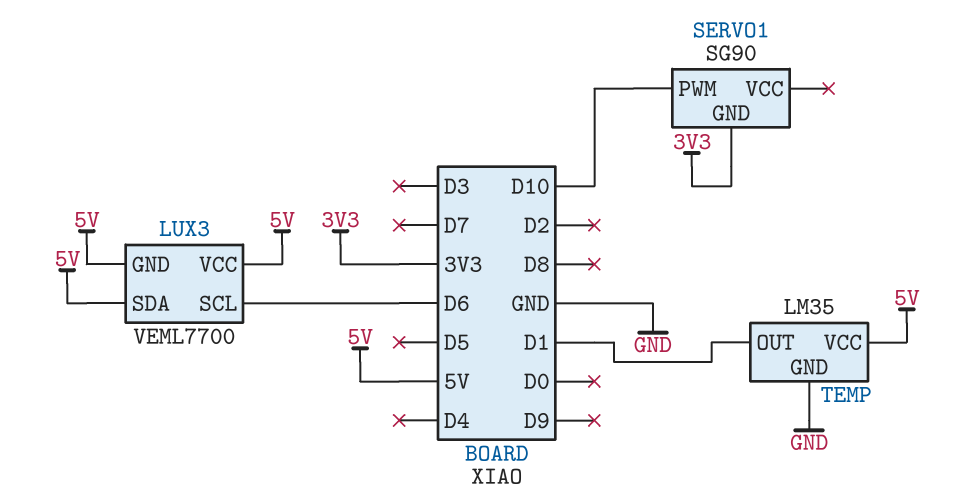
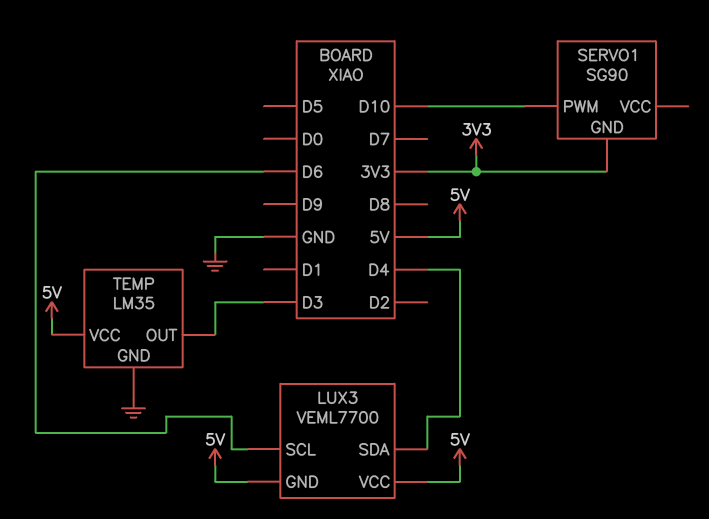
LUX3 pin SDA: 5V -> D4
TEMP pin OUT: D1 -> D3

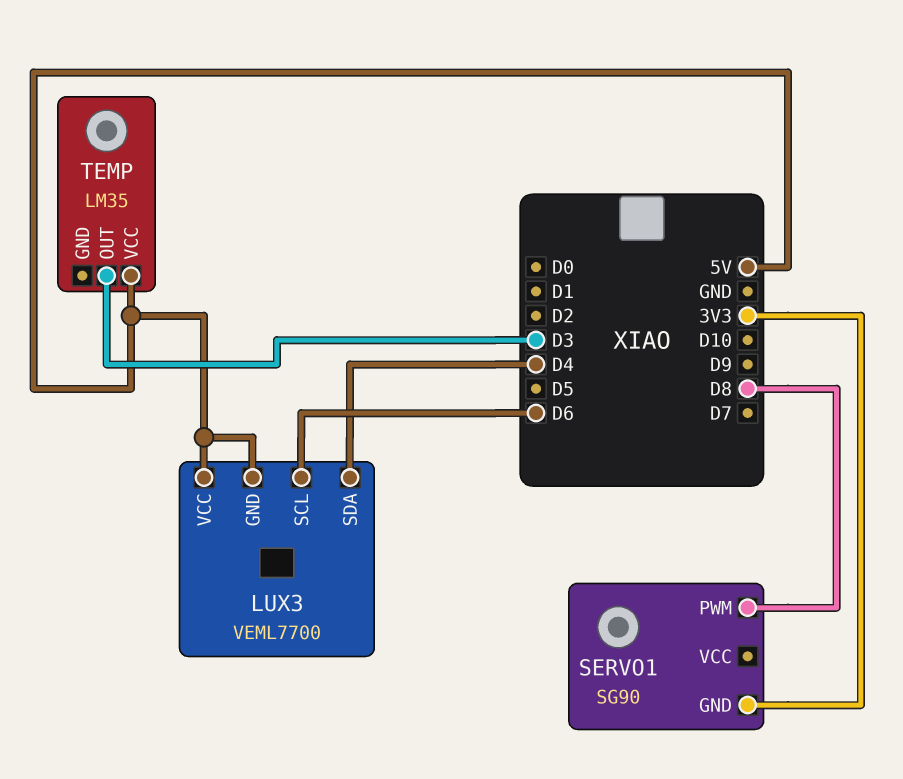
SERVO1 pin PWM: D10 -> D8
TEMP pin GND: GND -> none

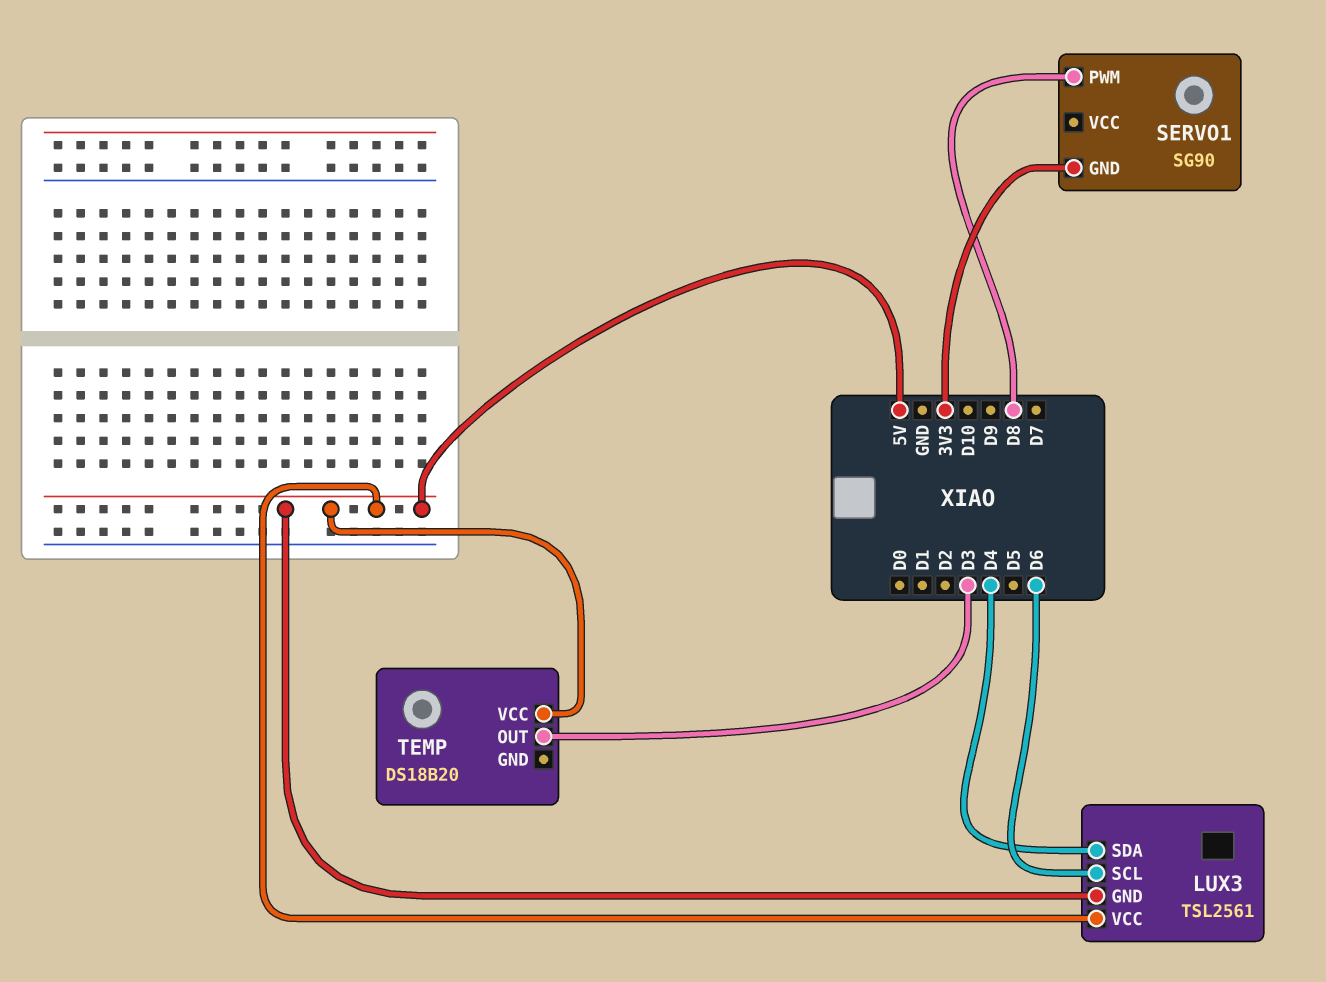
LUX3: VEML7700 -> TSL2561
TEMP: LM35 -> DS18B20

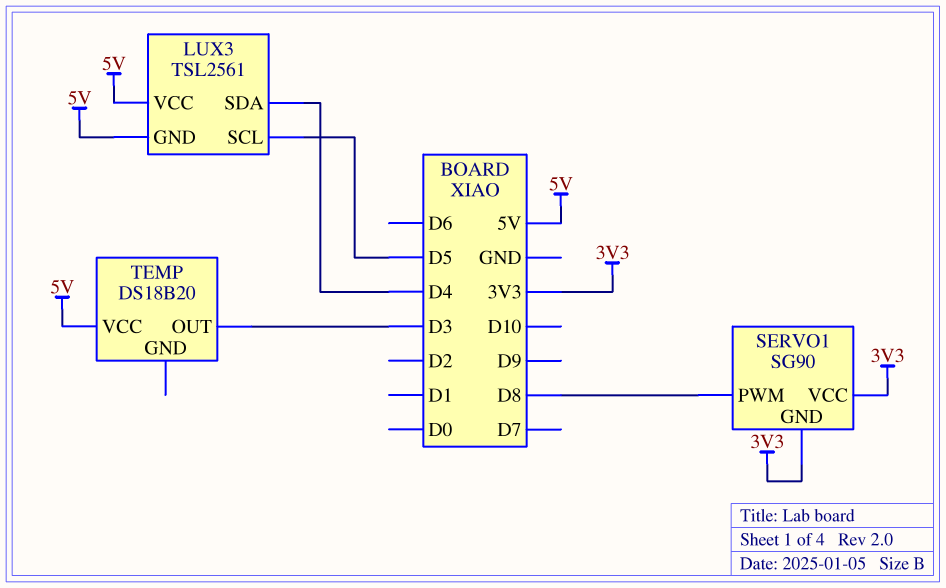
LUX3 pin SCL: D6 -> D5
SERVO1 pin VCC: none -> 3V3

